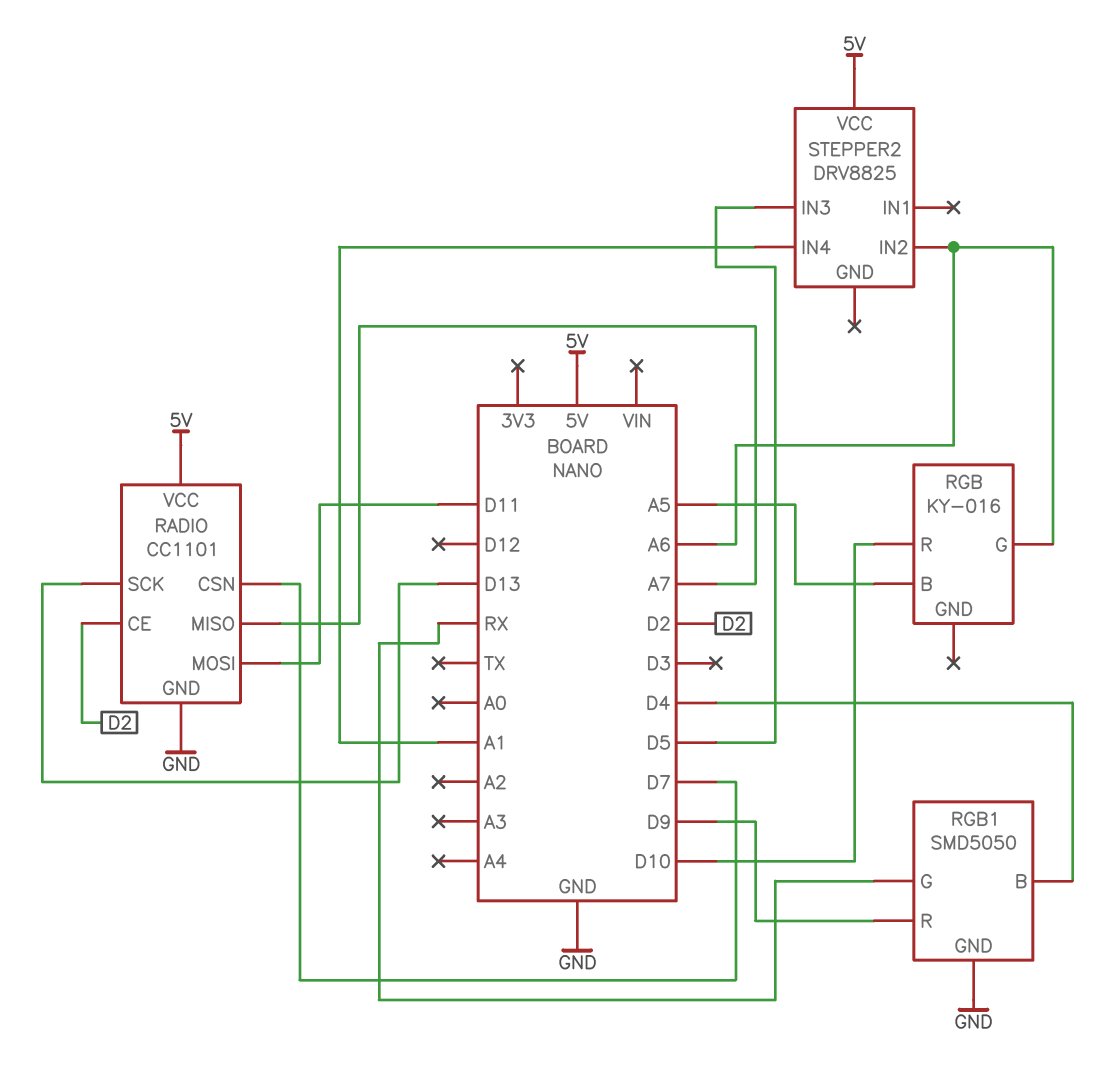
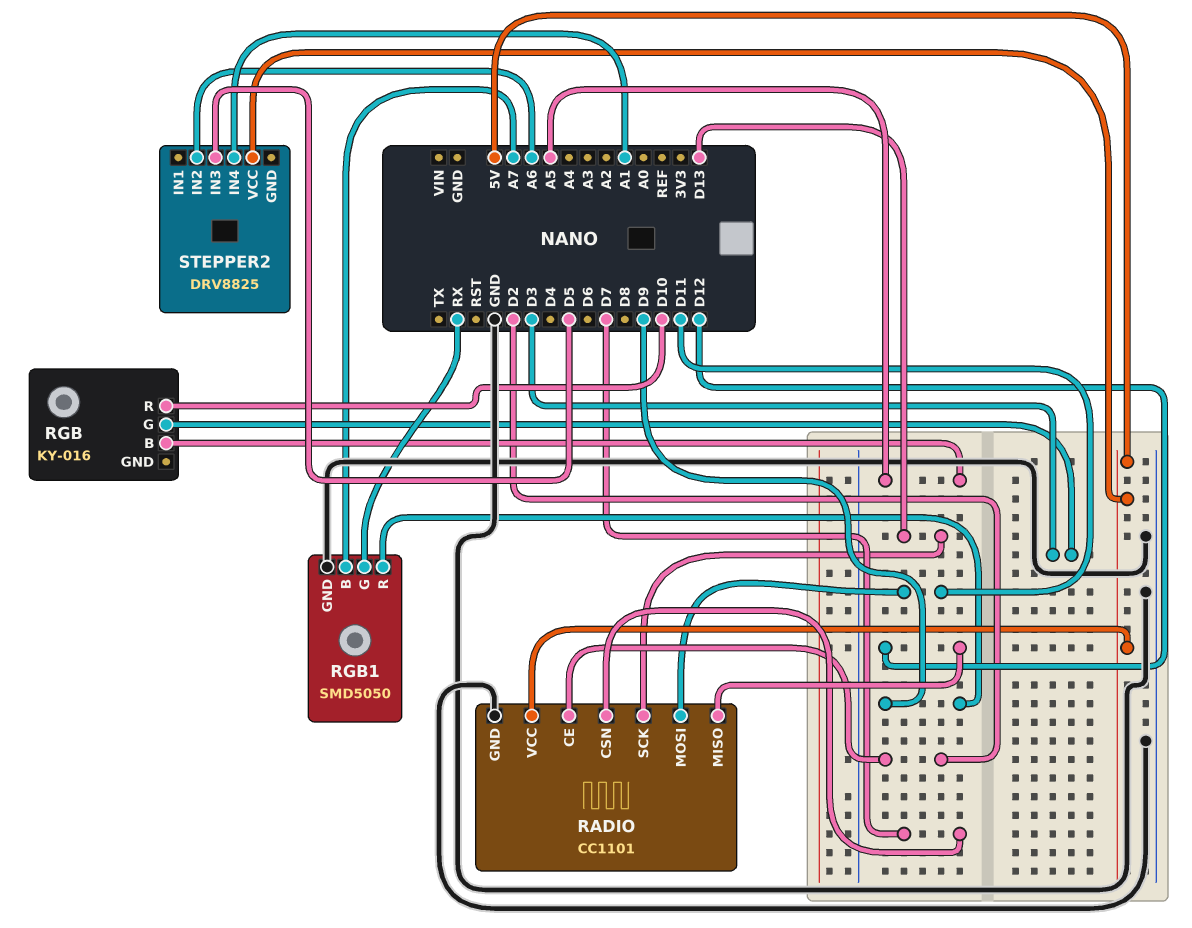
RADIO pin MISO: A7 -> D12
RGB pin G: A6 -> D3
RGB1 pin B: D4 -> A7

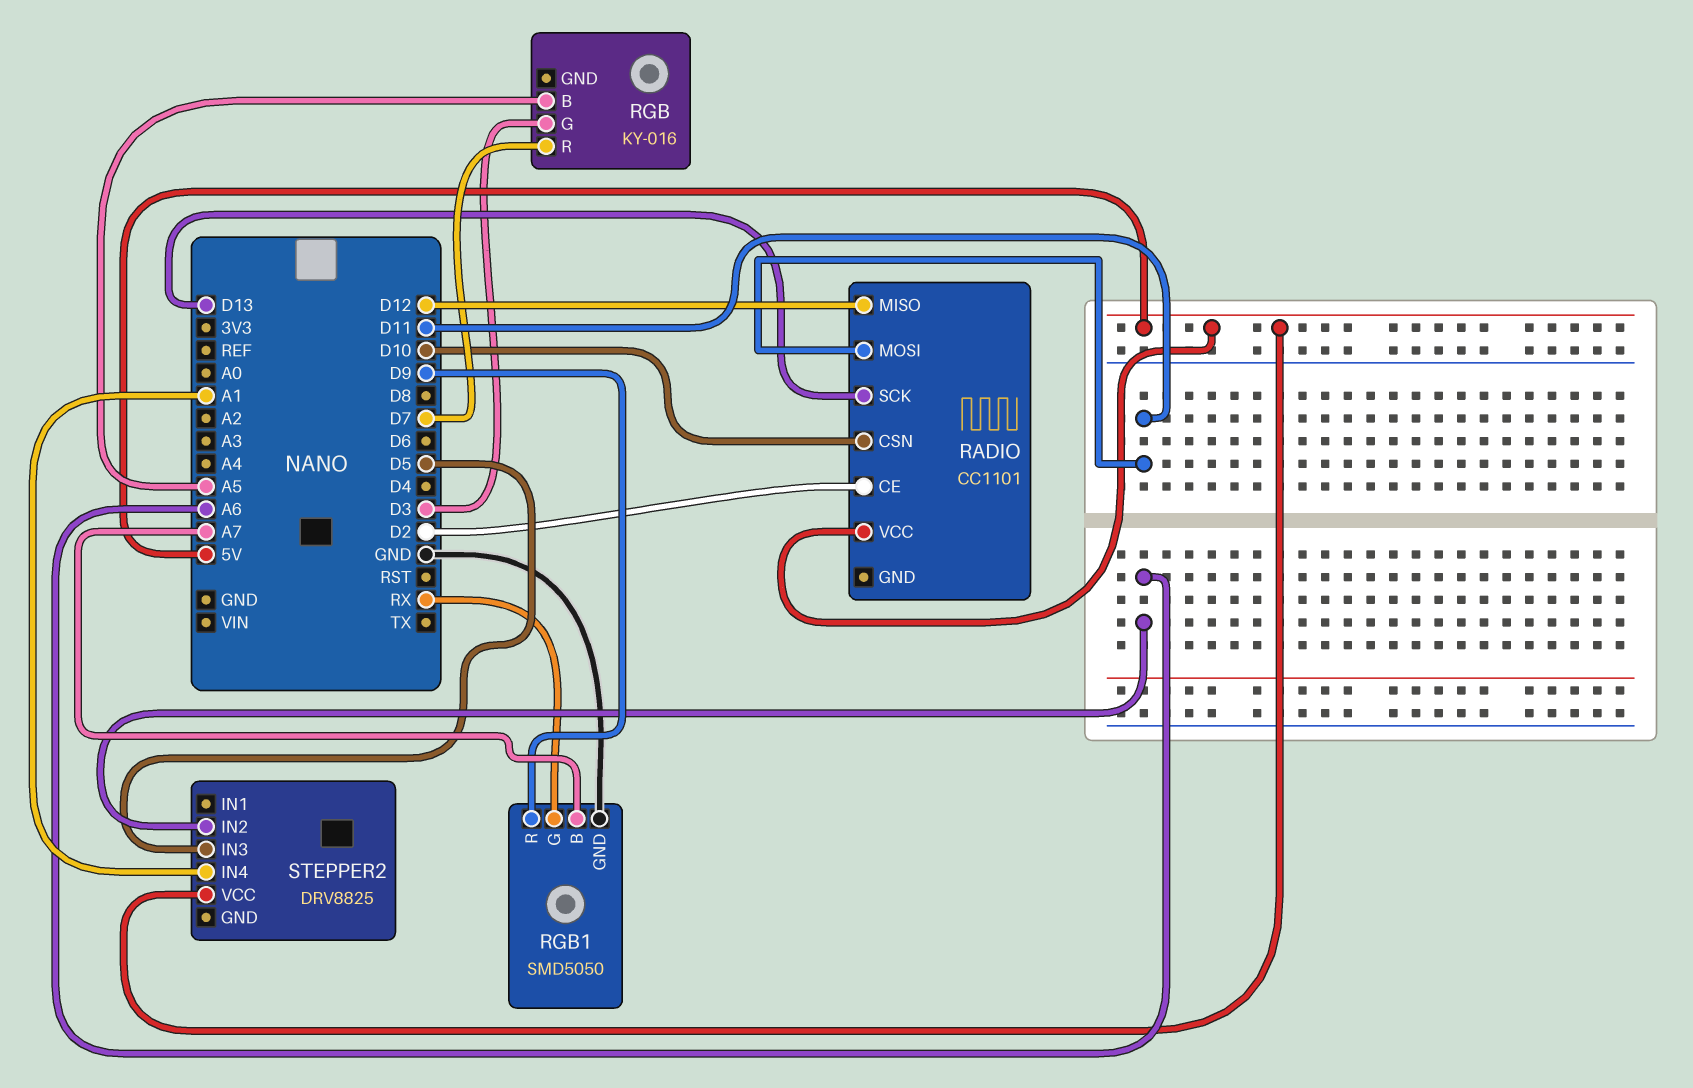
RADIO pin CSN: D7 -> D10
RADIO pin GND: GND -> none
RGB pin R: D10 -> D7

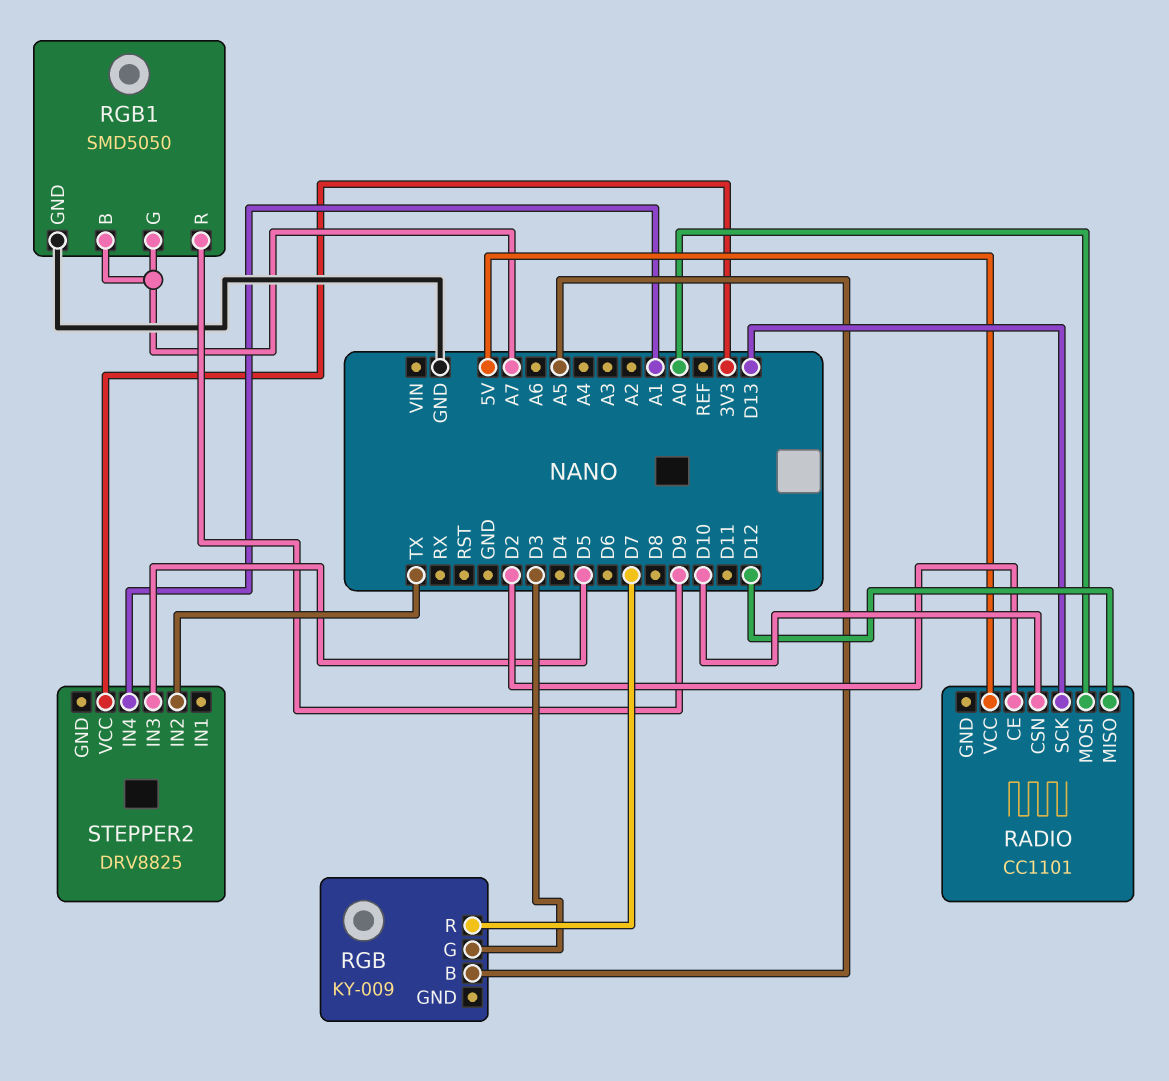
RADIO pin MOSI: D11 -> A0
RGB: KY-016 -> KY-009
RGB1 pin G: RX -> A7
STEPPER2 pin IN2: A6 -> TX
STEPPER2 pin VCC: 5V -> 3V3

